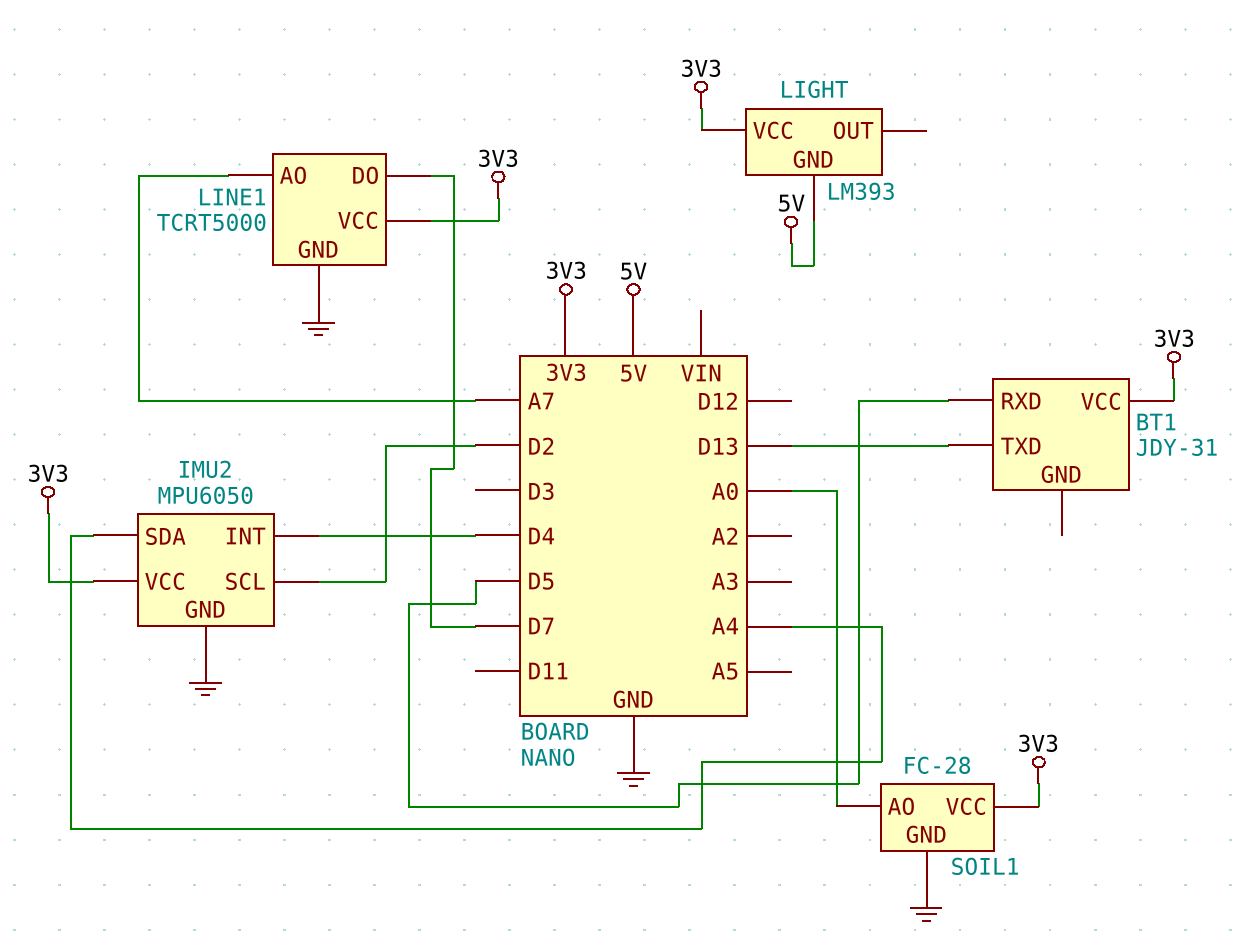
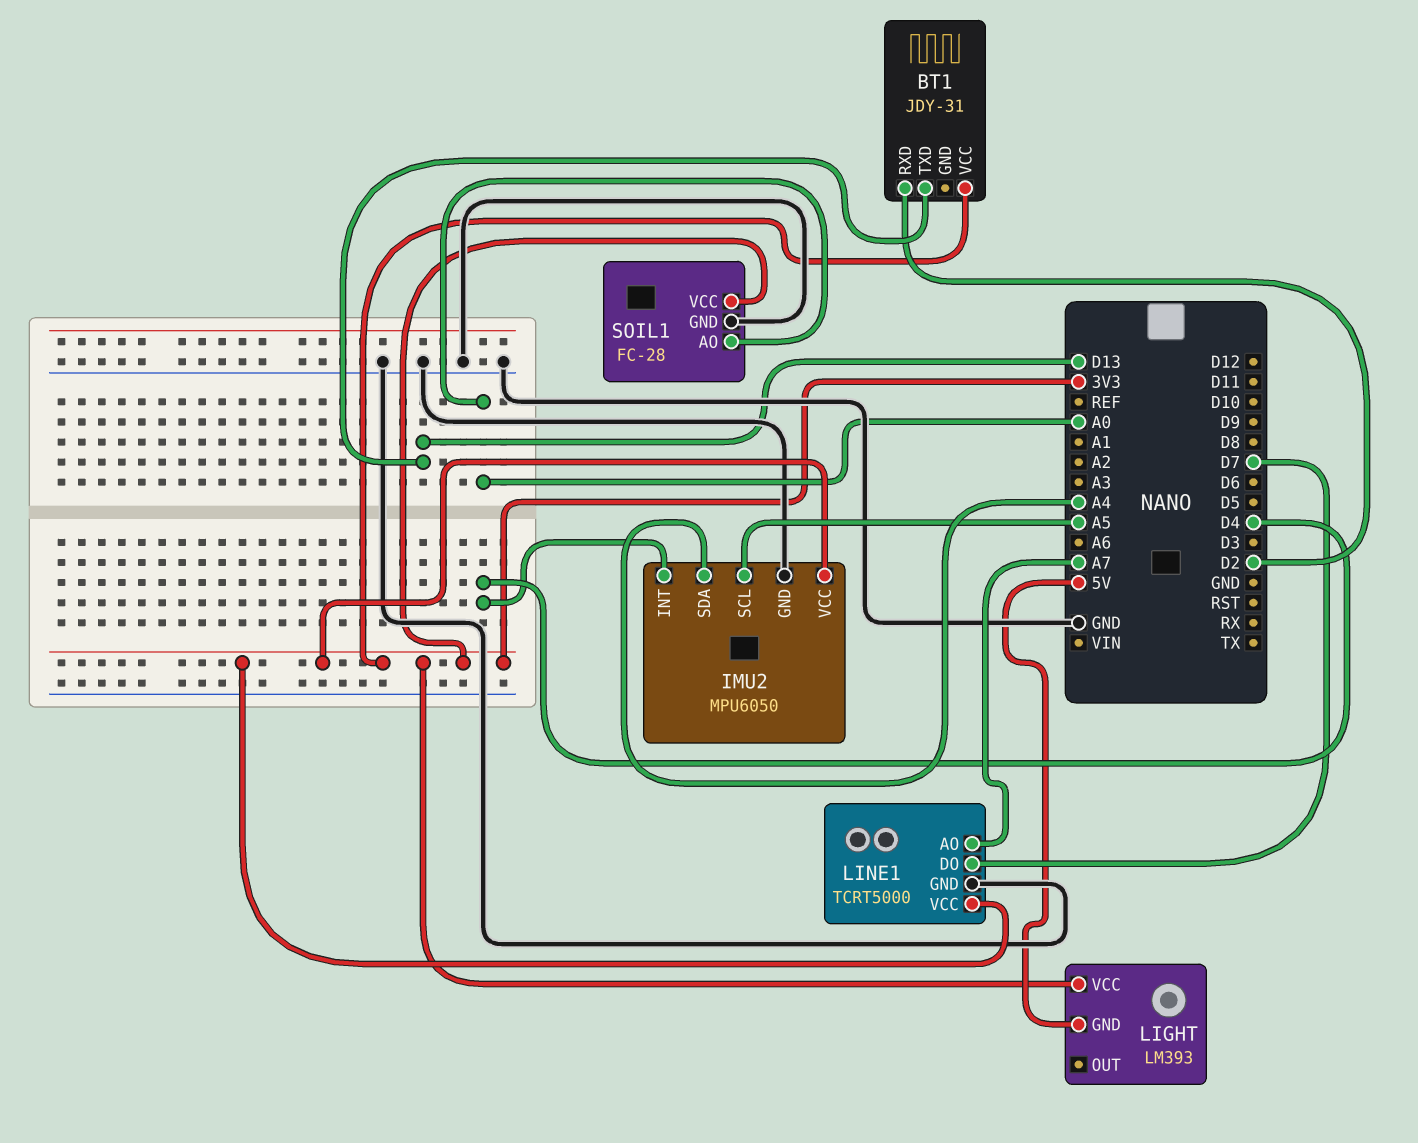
BT1 pin RXD: D5 -> D2
IMU2 pin SCL: D2 -> A5

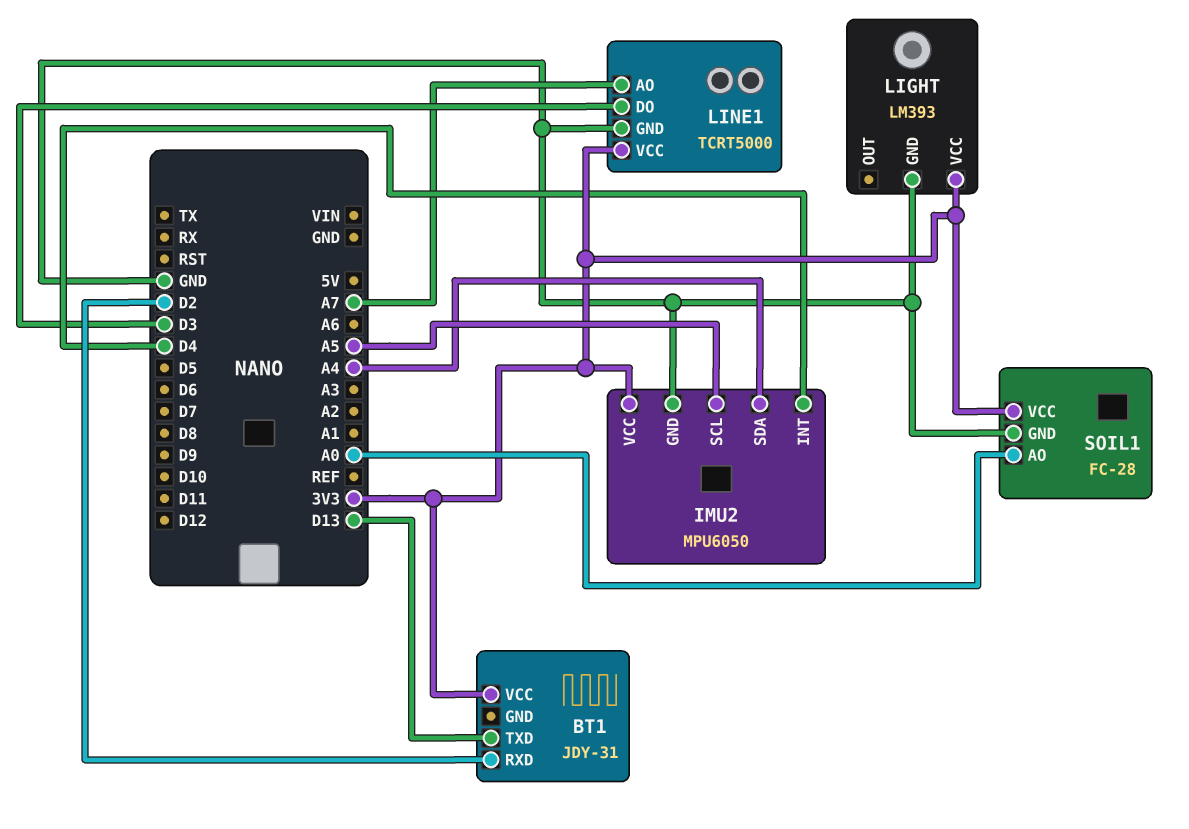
LIGHT pin GND: 5V -> GND
LINE1 pin DO: D7 -> D3

